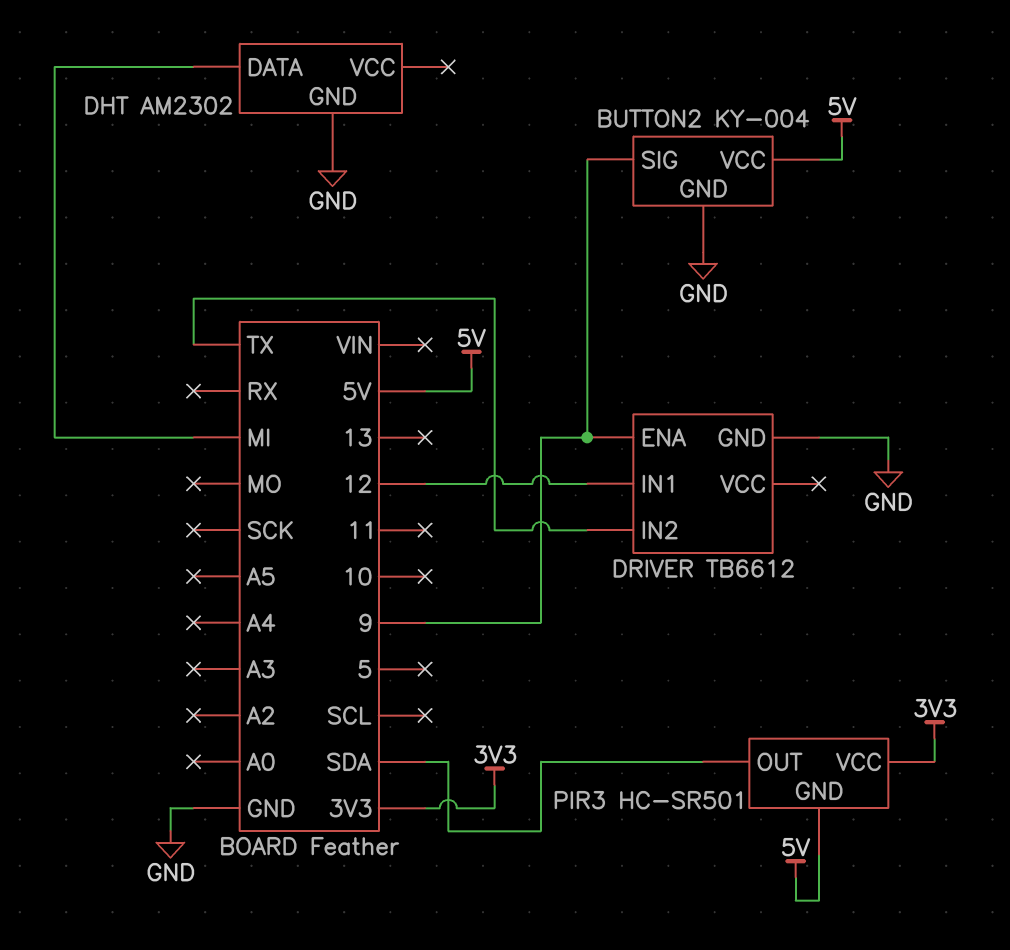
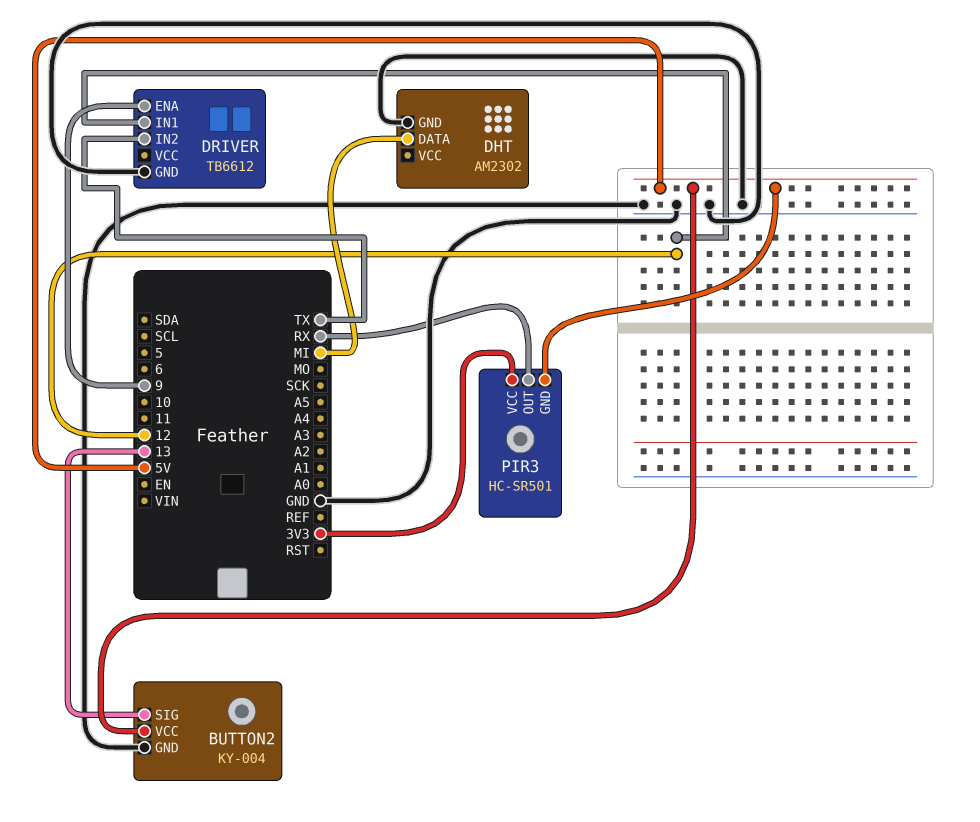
BUTTON2 pin SIG: 9 -> 13
PIR3 pin OUT: SDA -> RX

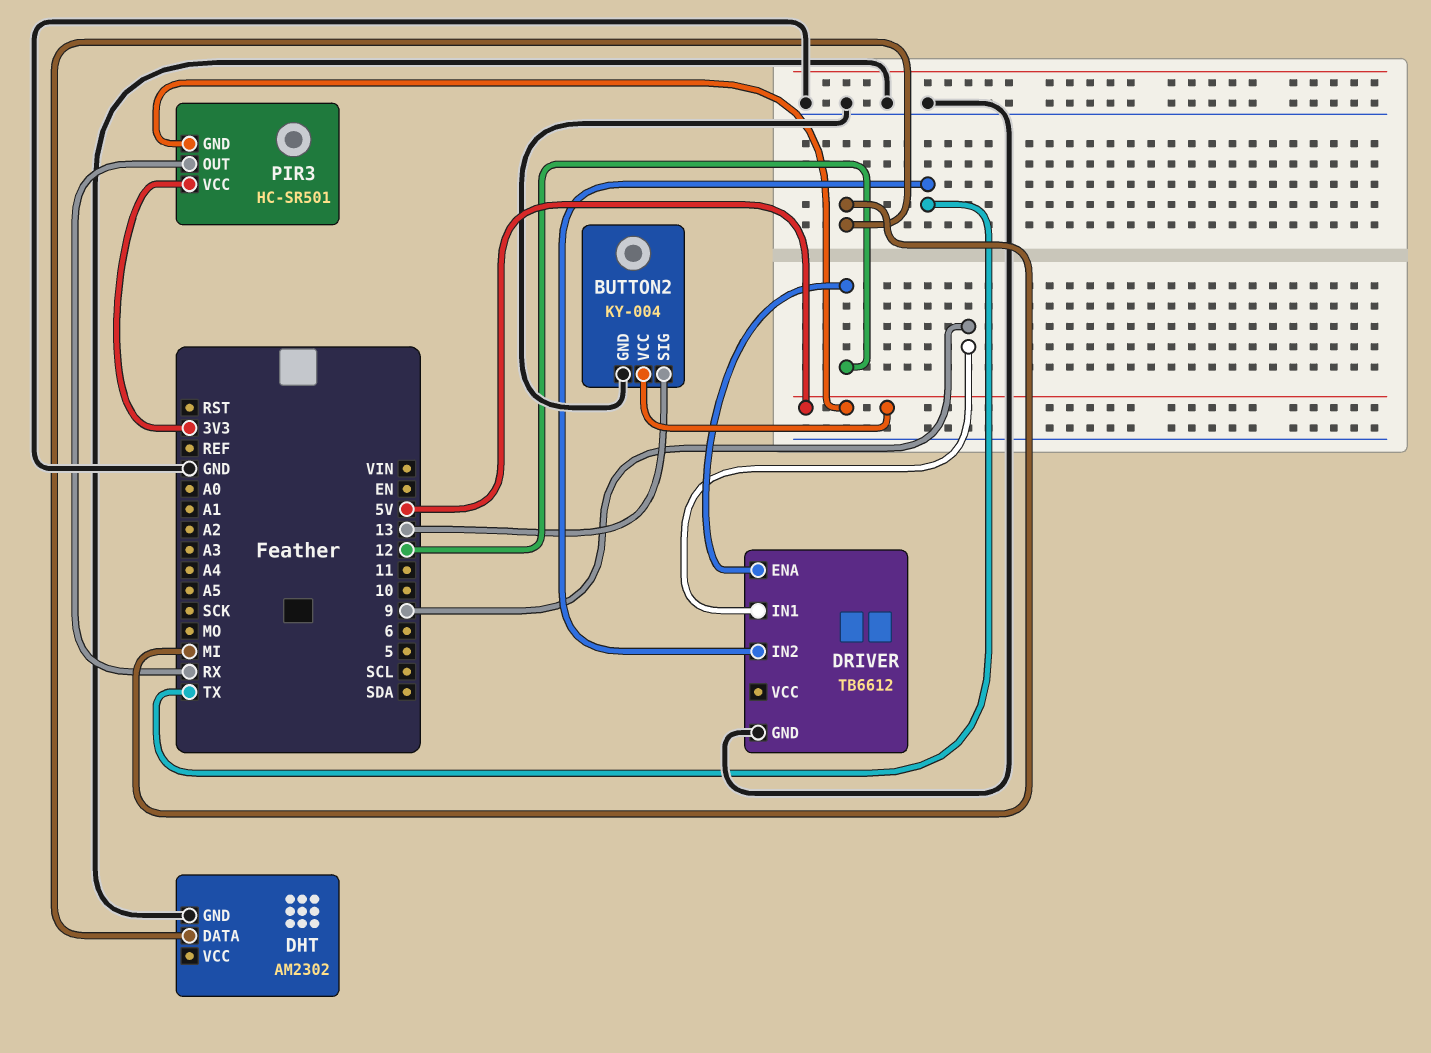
DRIVER pin ENA: 9 -> 12
DRIVER pin IN1: 12 -> 9

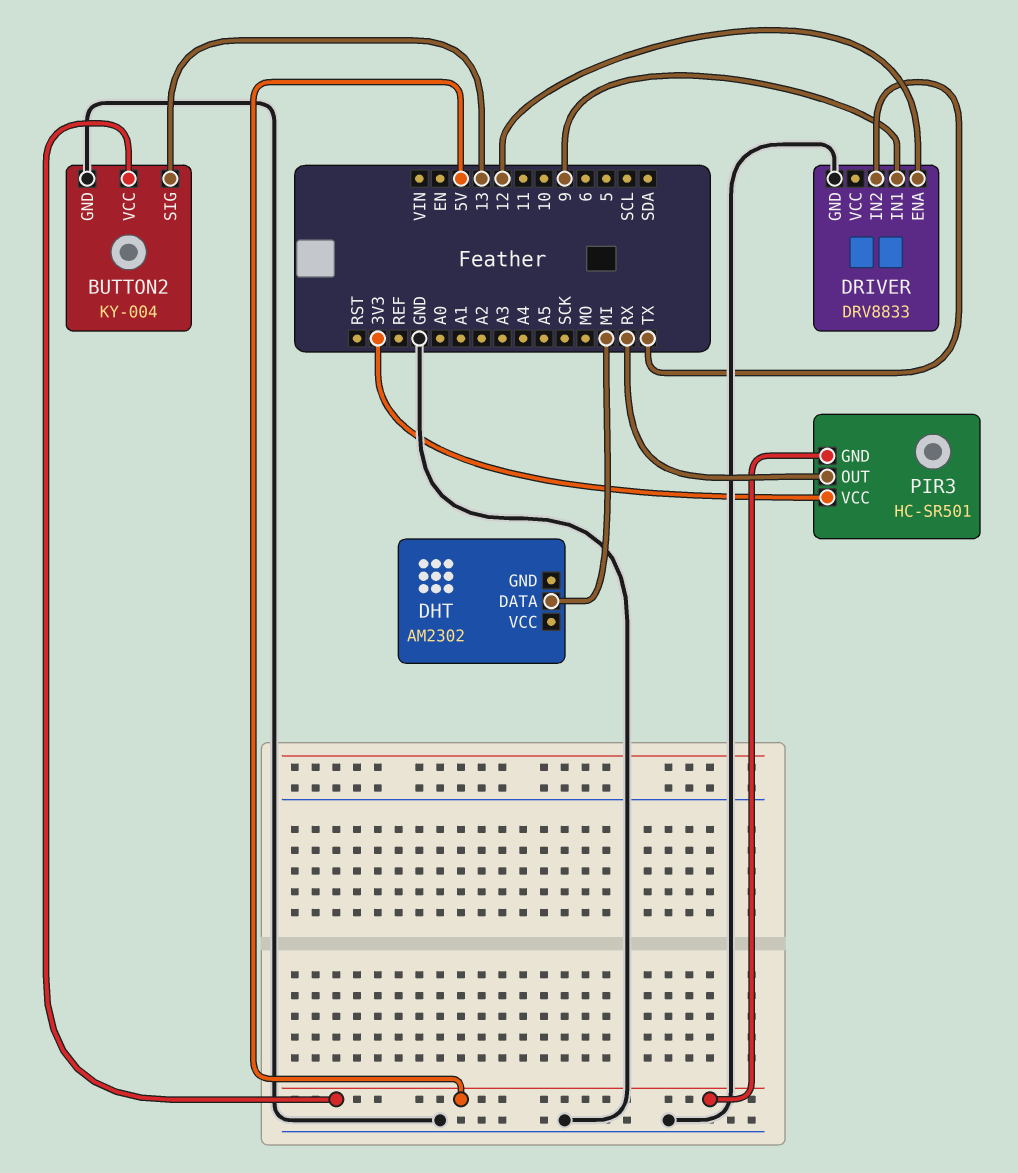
DHT pin GND: GND -> none
DRIVER: TB6612 -> DRV8833

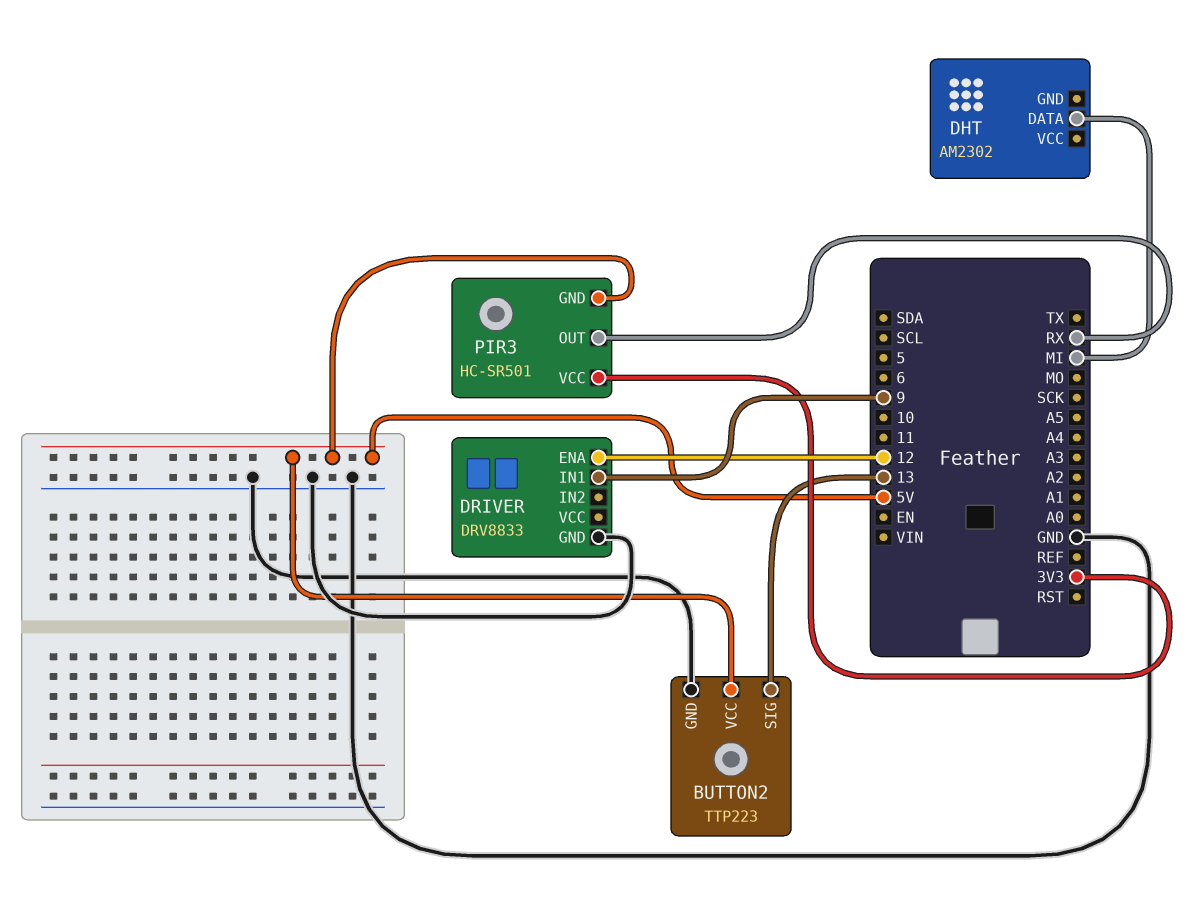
BUTTON2: KY-004 -> TTP223
DRIVER pin IN2: TX -> none

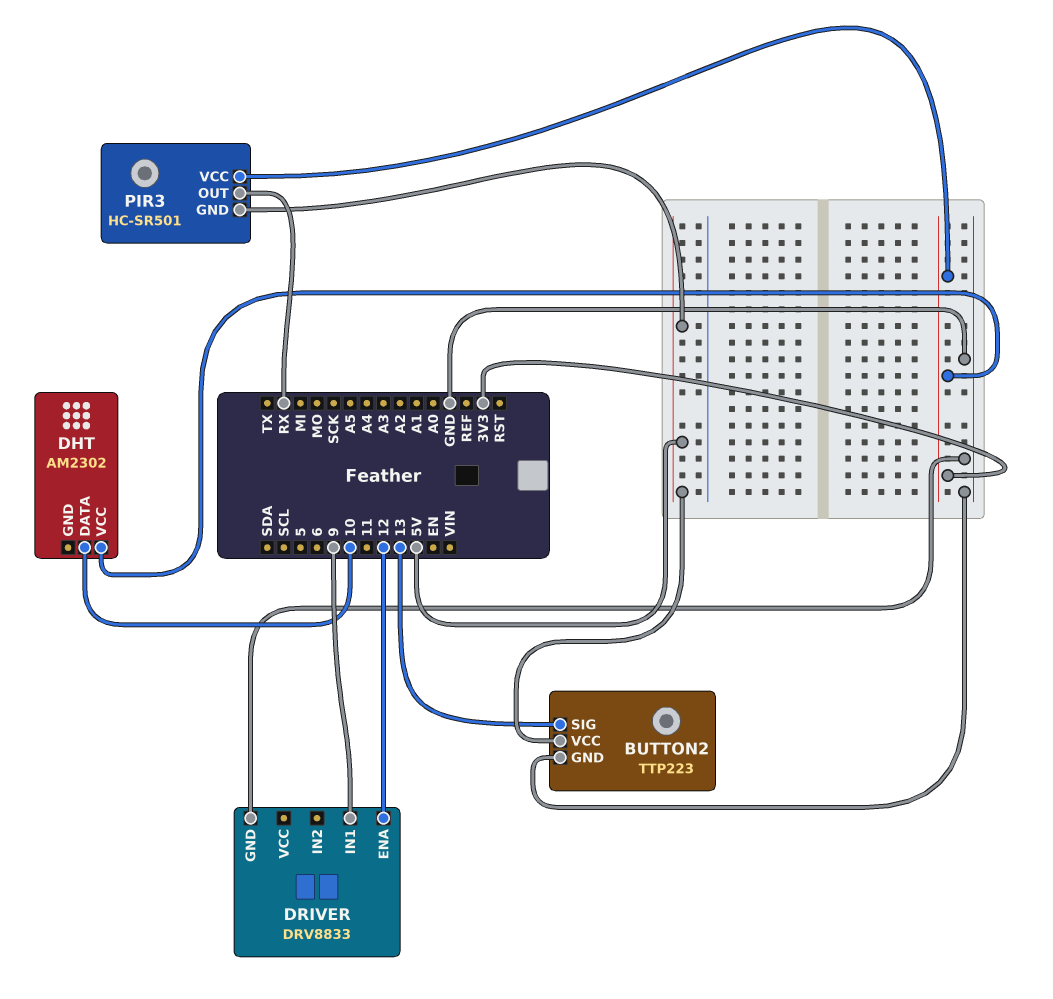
DHT pin DATA: MI -> 10
DHT pin VCC: none -> 3V3

